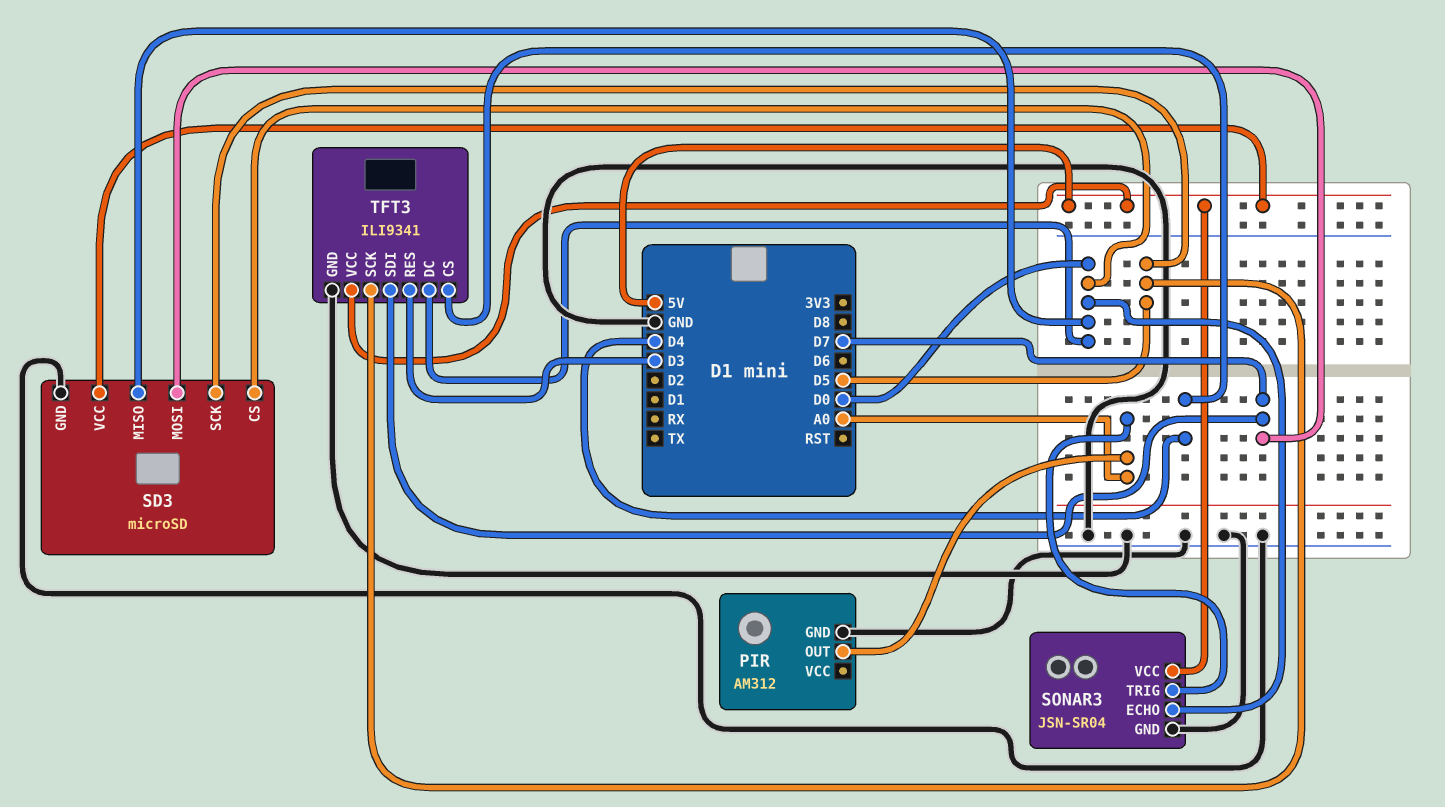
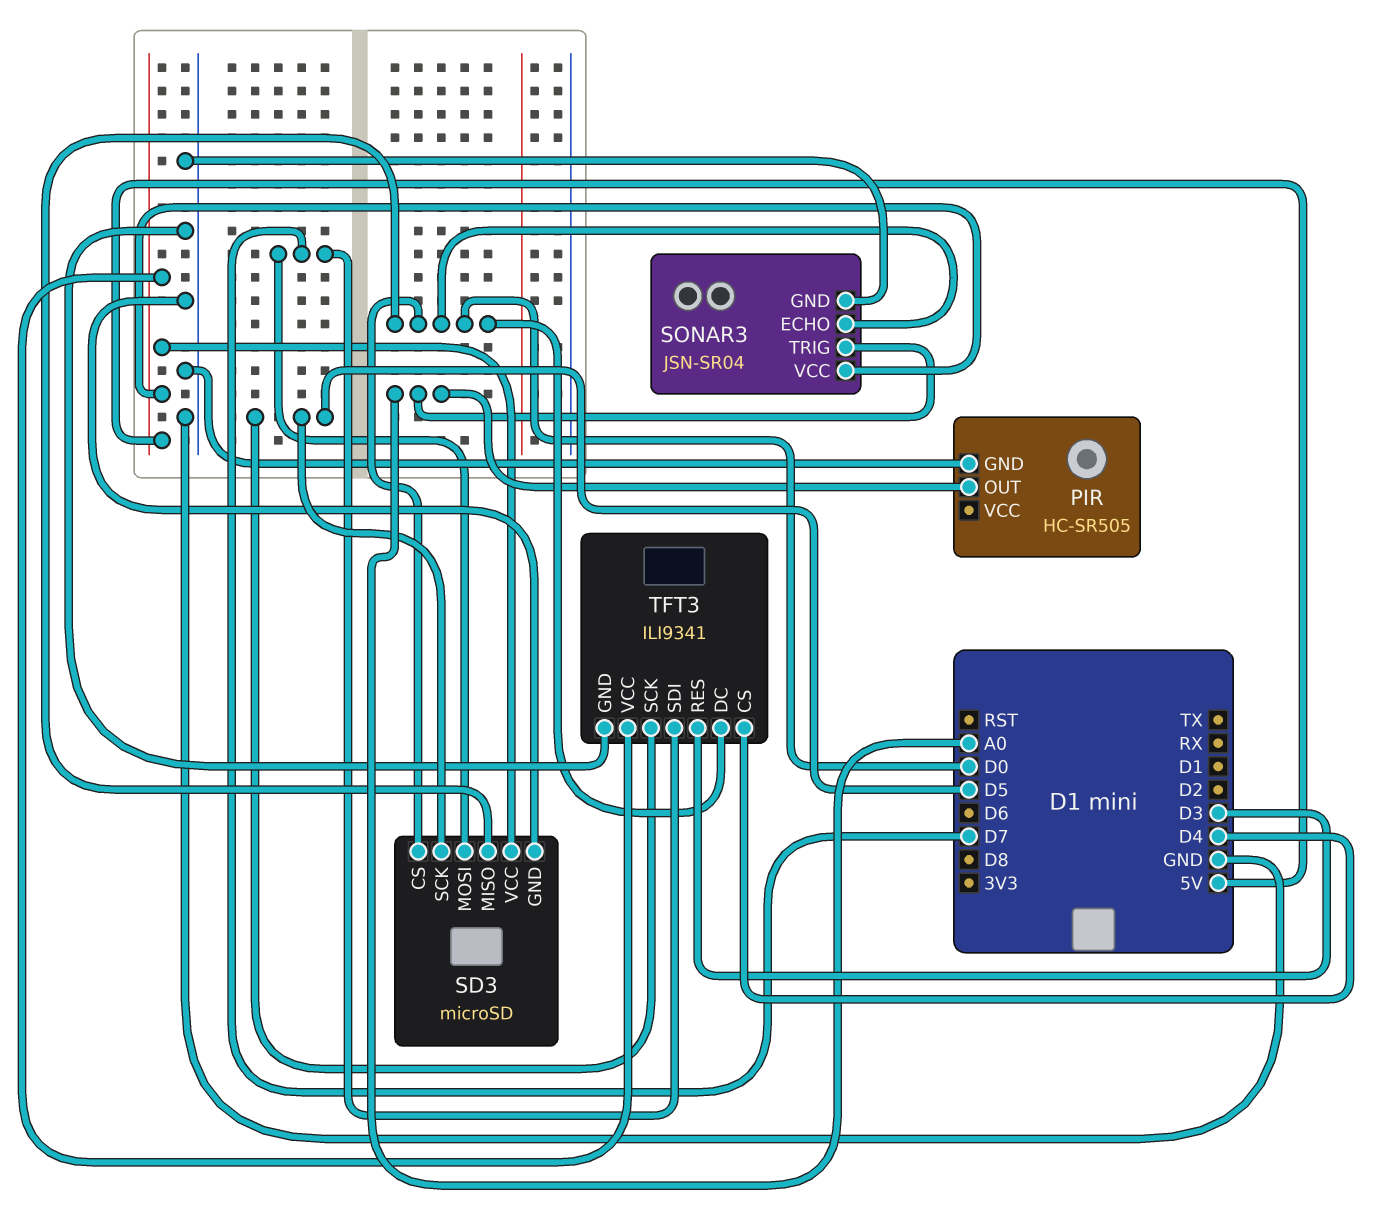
PIR: AM312 -> HC-SR505

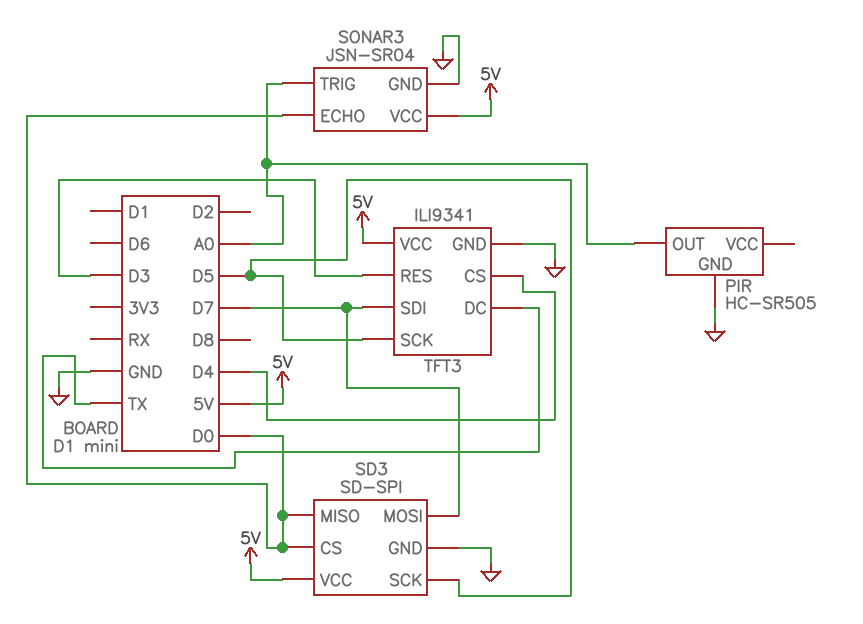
SD3: microSD -> SD-SPI
TFT3 pin DC: D0 -> TX

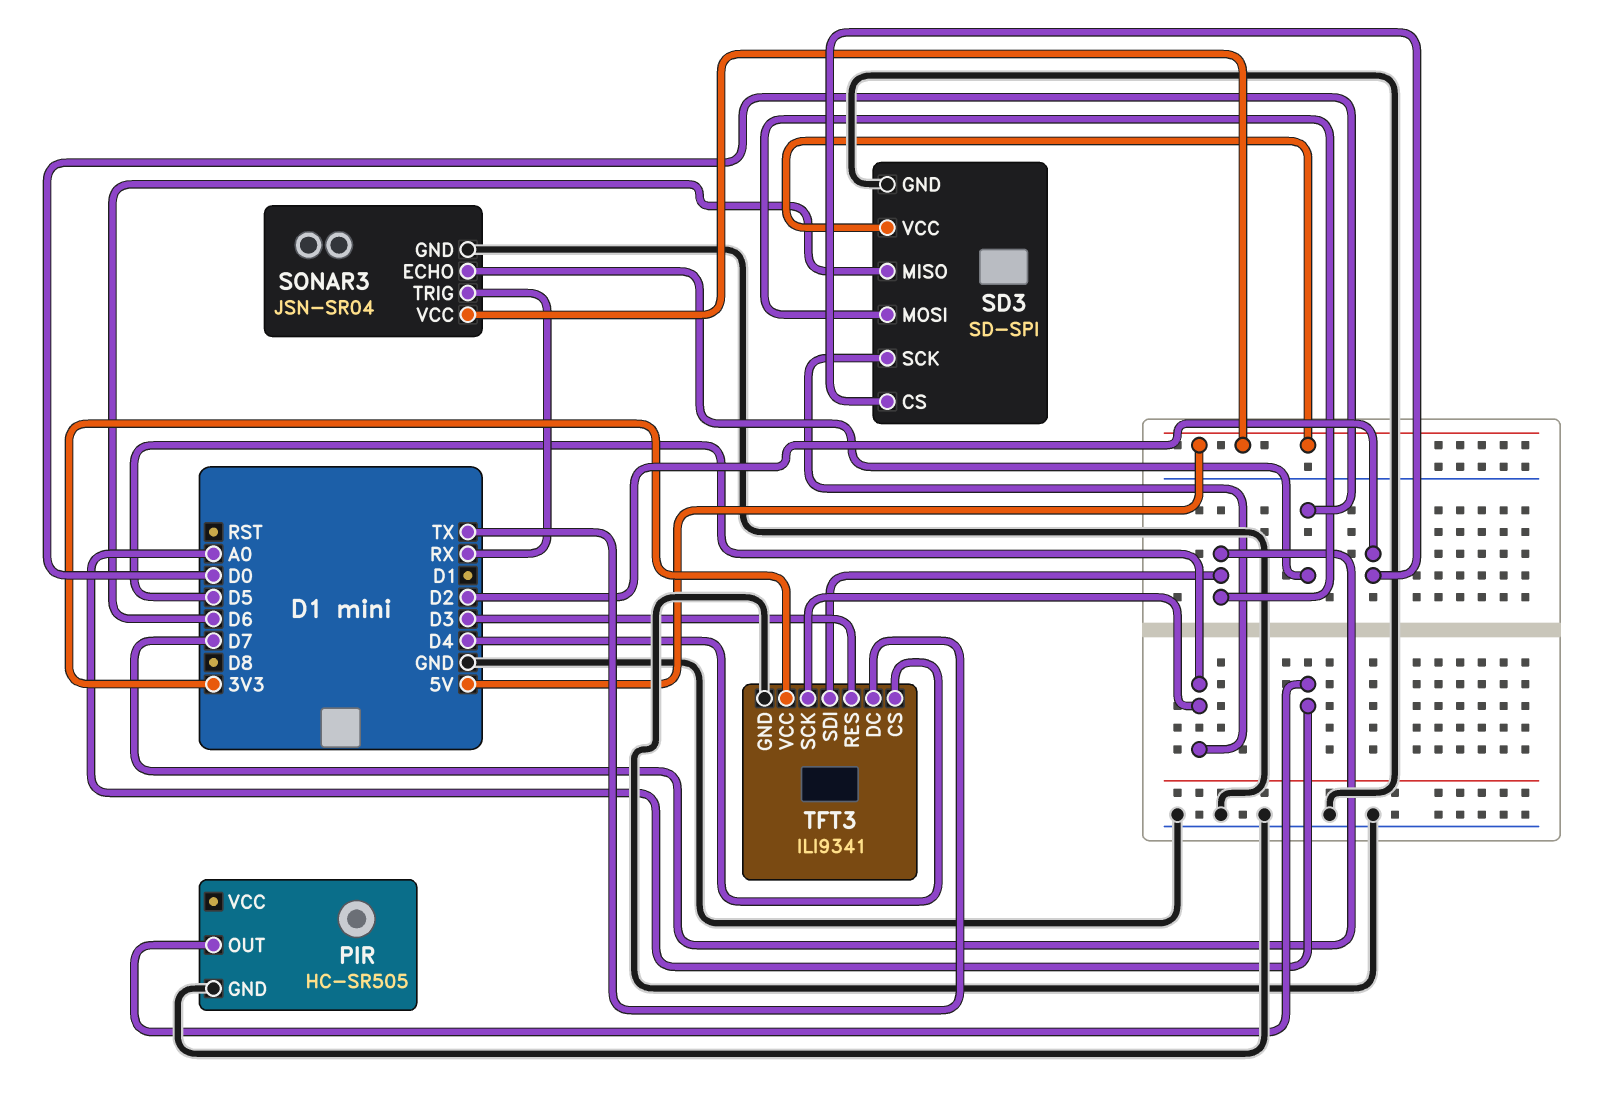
SD3 pin CS: D0 -> D2
SD3 pin MISO: D0 -> D6
SONAR3 pin TRIG: A0 -> RX
TFT3 pin VCC: 5V -> 3V3

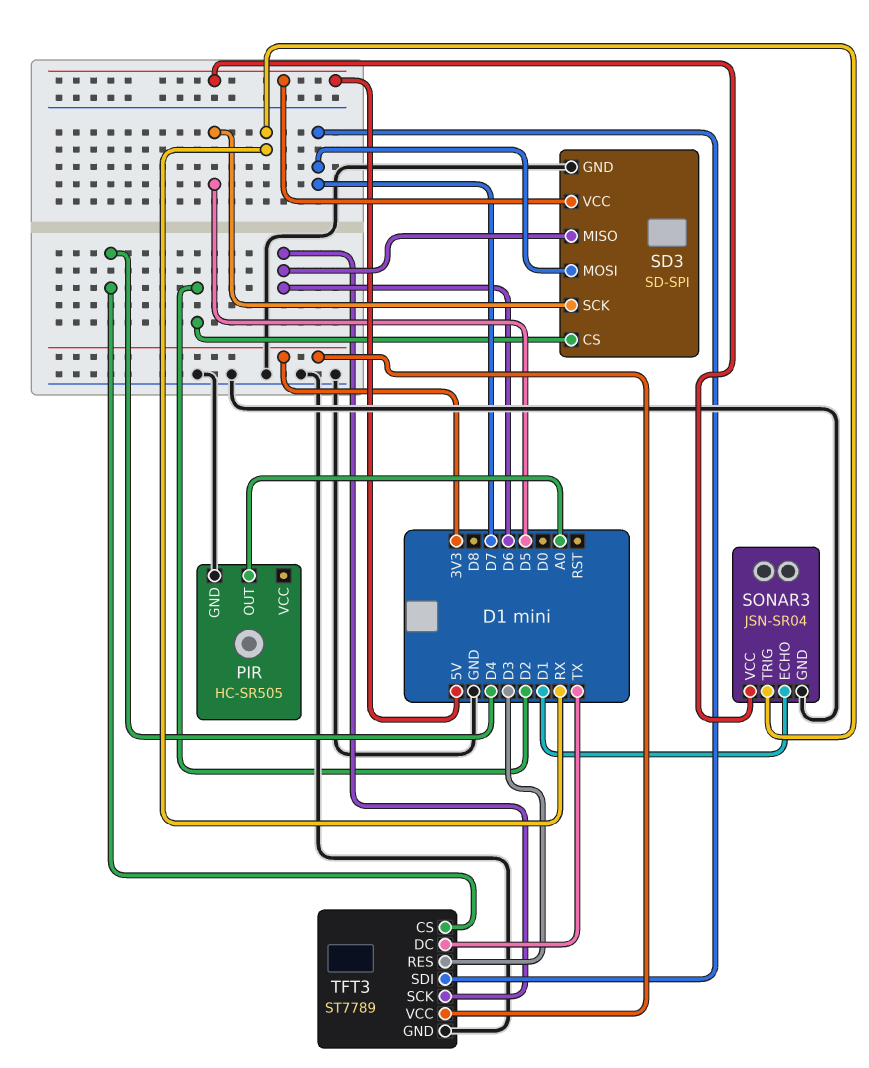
SONAR3 pin ECHO: D0 -> D1
TFT3: ILI9341 -> ST7789
TFT3 pin SCK: D5 -> D6

